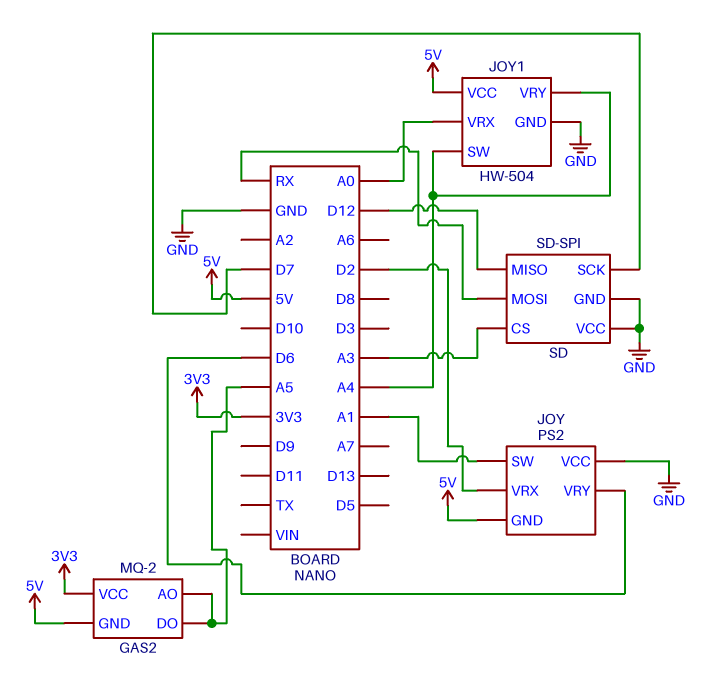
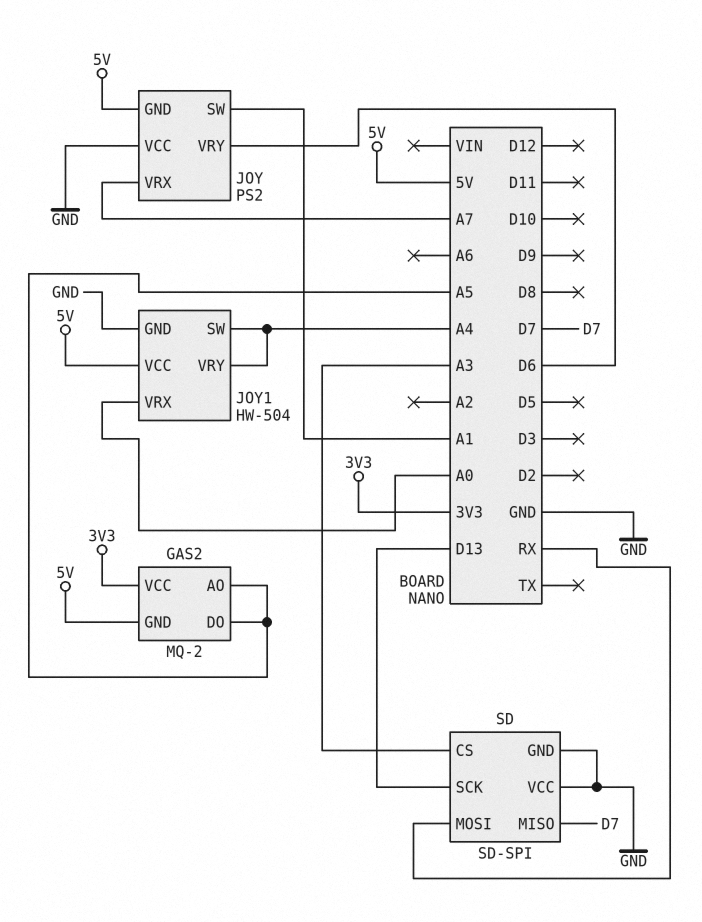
JOY pin VRX: D2 -> A7
SD pin MISO: D12 -> D7
SD pin SCK: D7 -> D13

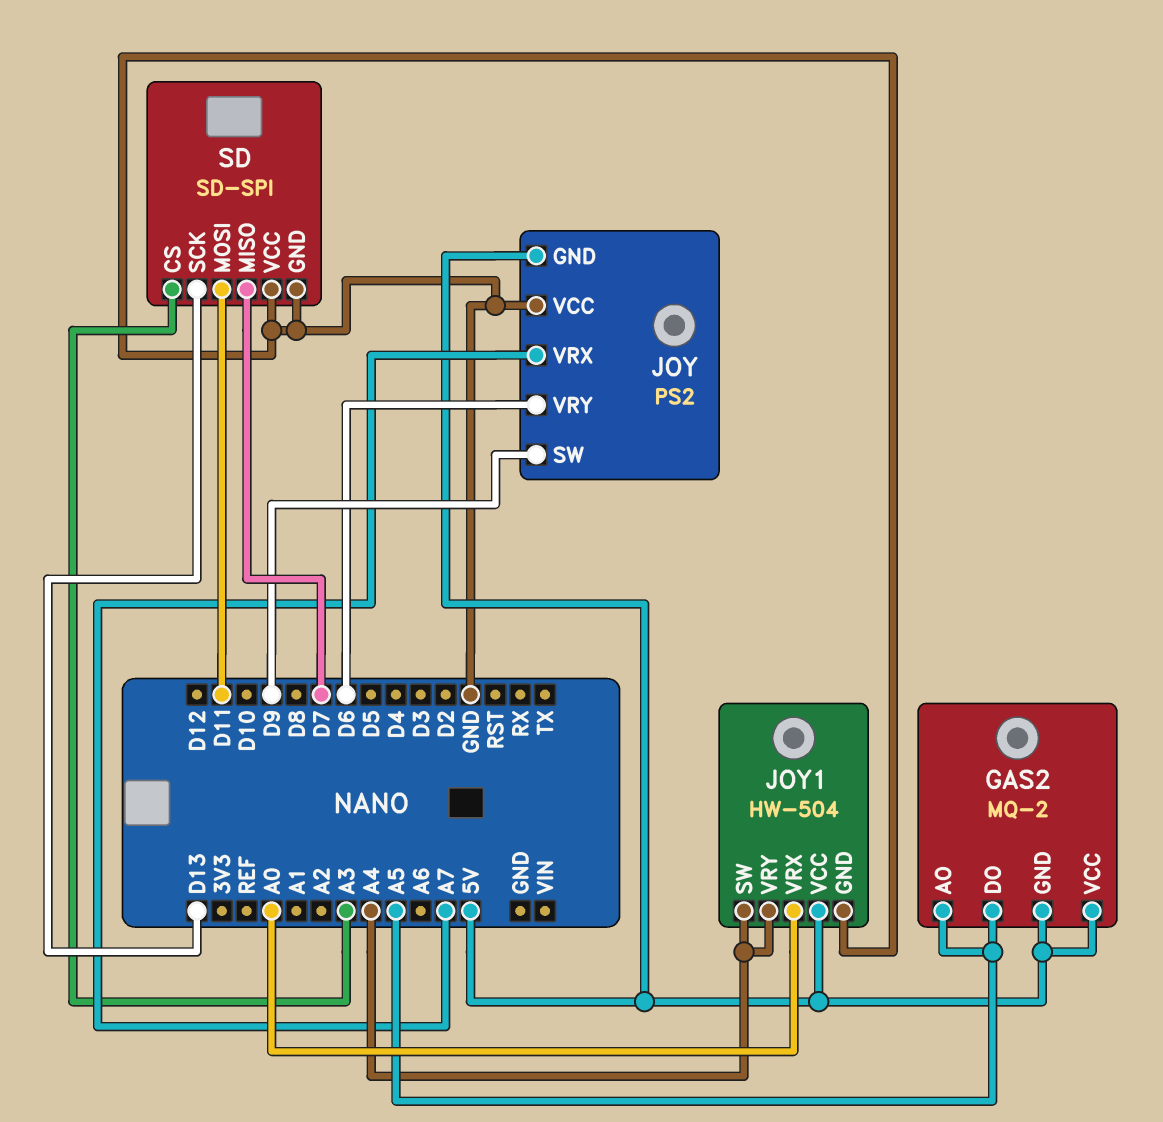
GAS2 pin VCC: 3V3 -> 5V
JOY pin SW: A1 -> D9
SD pin MOSI: RX -> D11

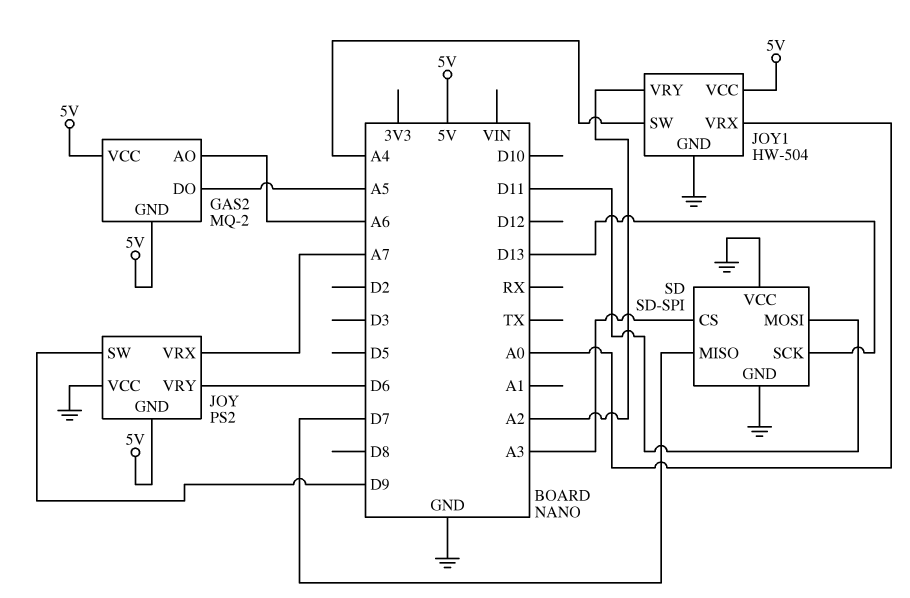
GAS2 pin AO: A5 -> A6
JOY1 pin VRY: A4 -> A2

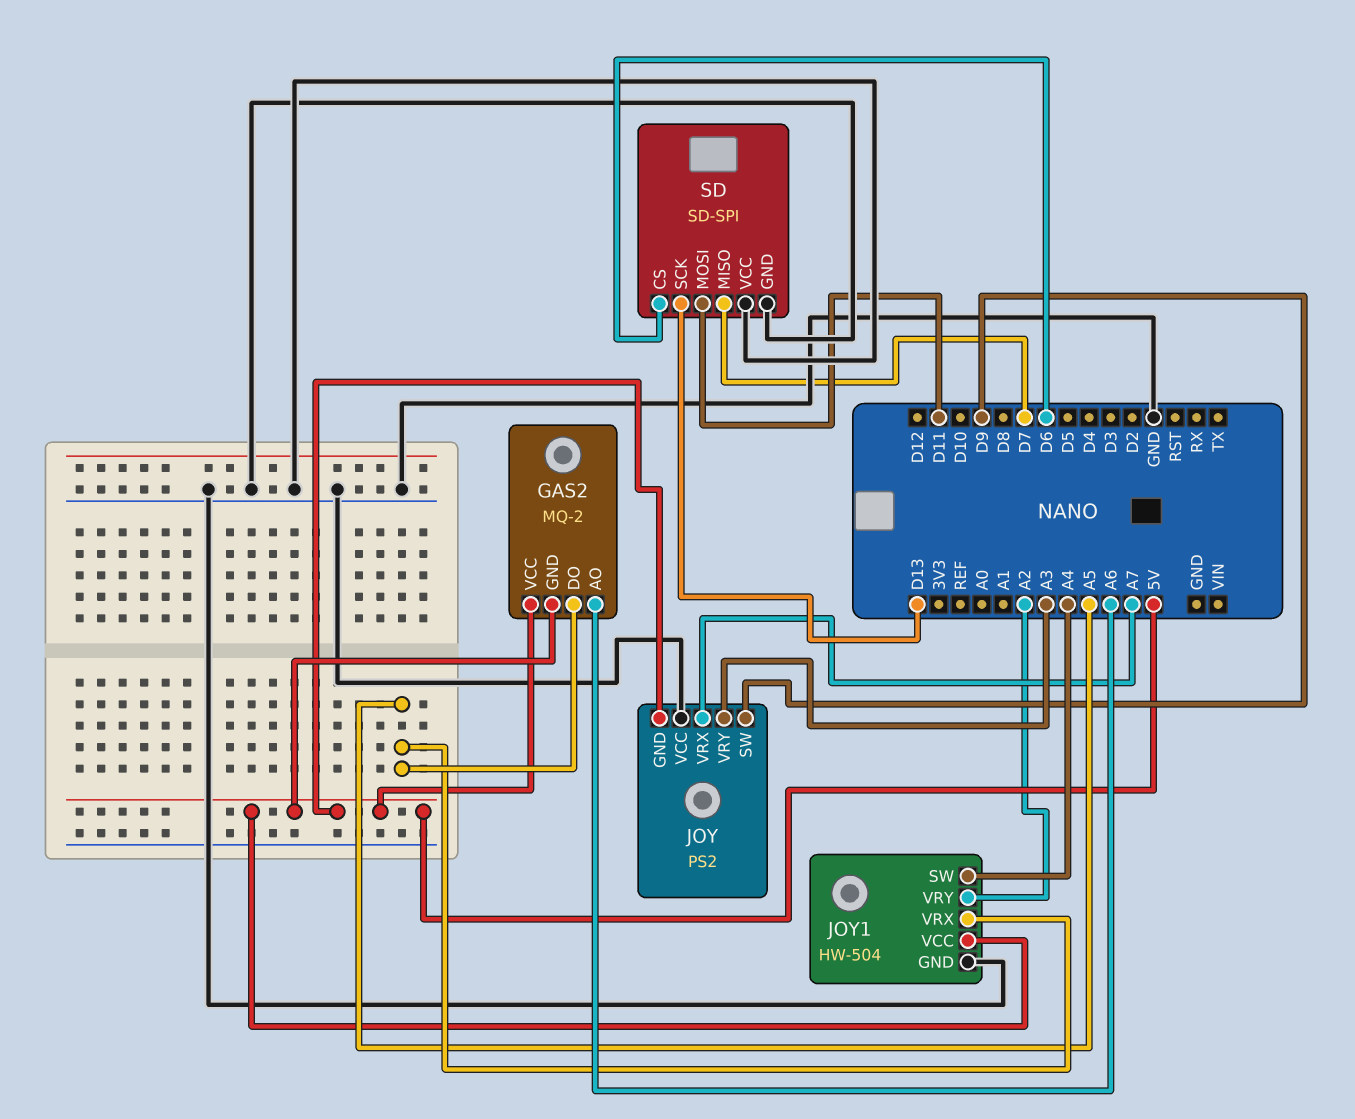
JOY pin VRY: D6 -> A3
JOY1 pin VRX: A0 -> A5
SD pin CS: A3 -> D6

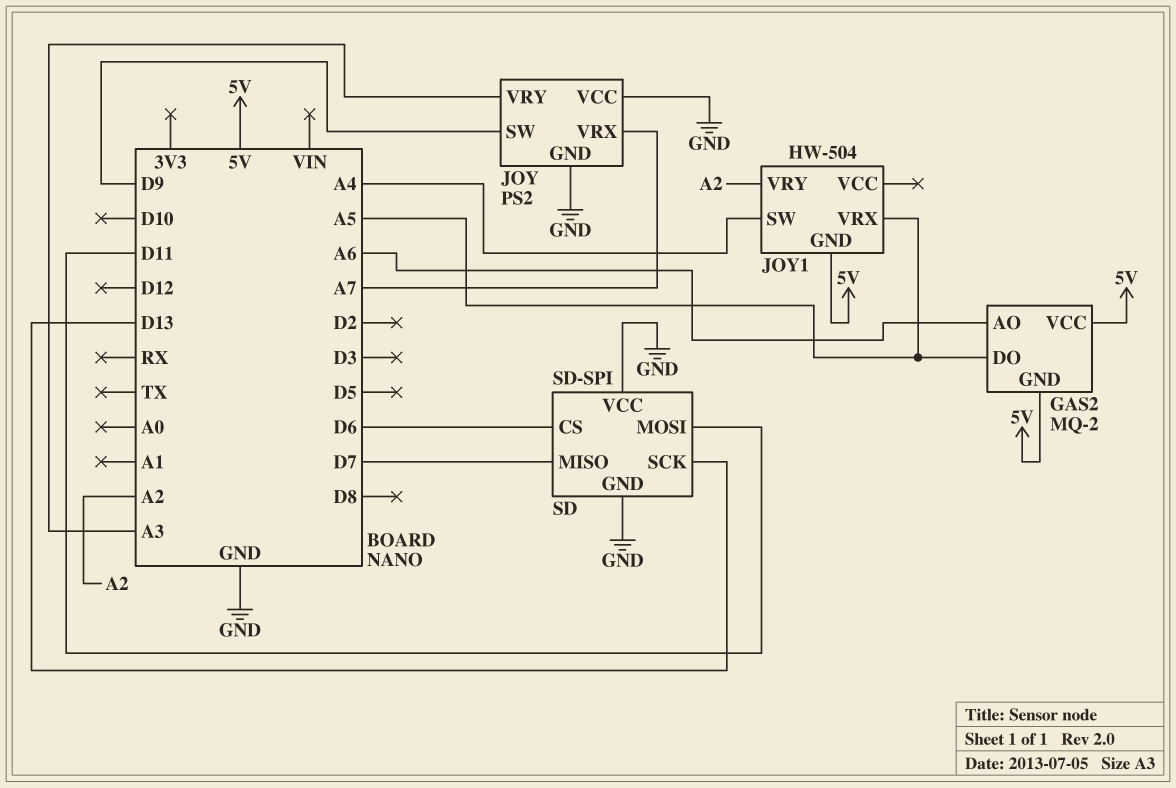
JOY pin GND: 5V -> GND
JOY1 pin GND: GND -> 5V
JOY1 pin VCC: 5V -> none

